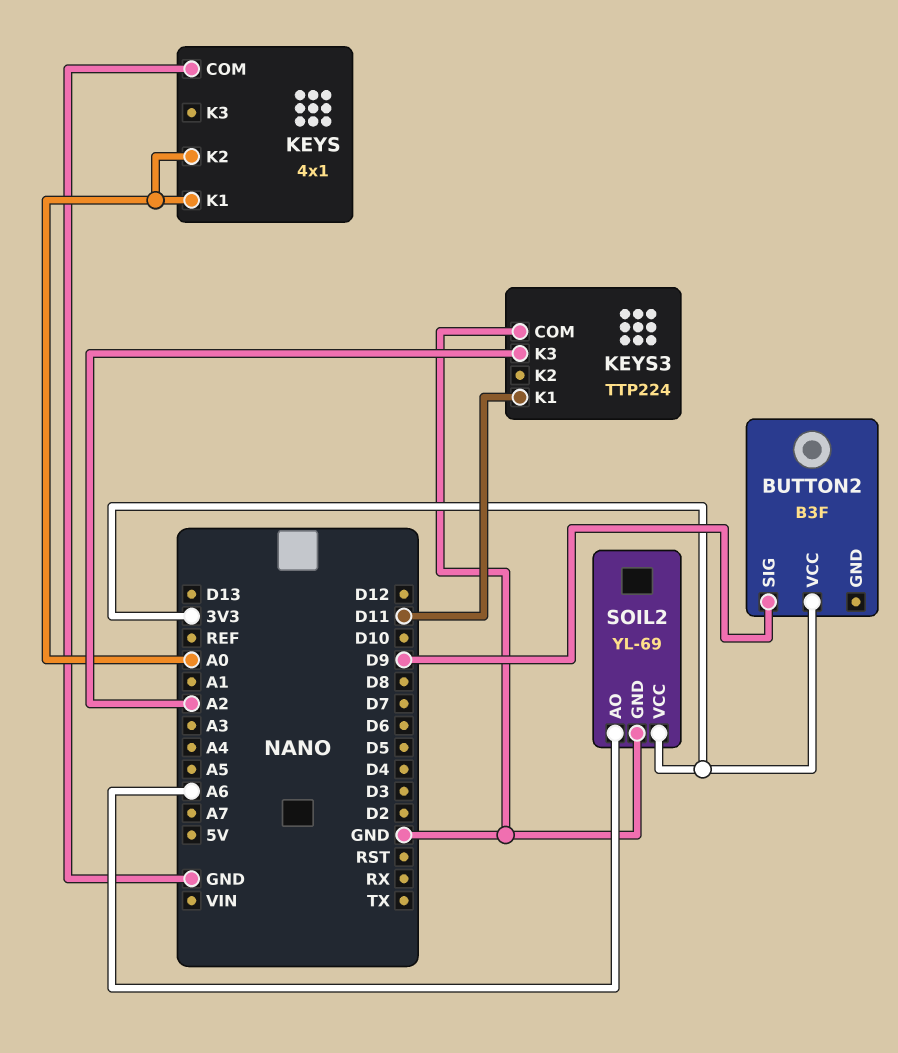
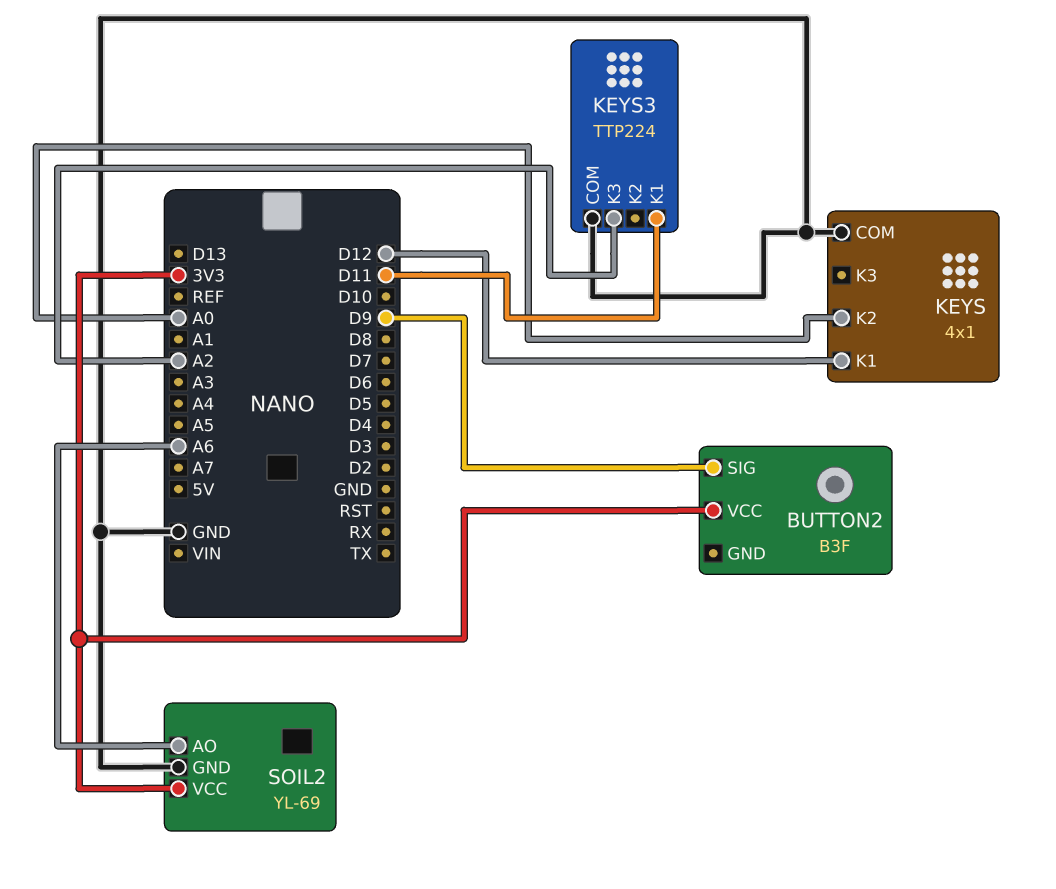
KEYS pin K1: A0 -> D12

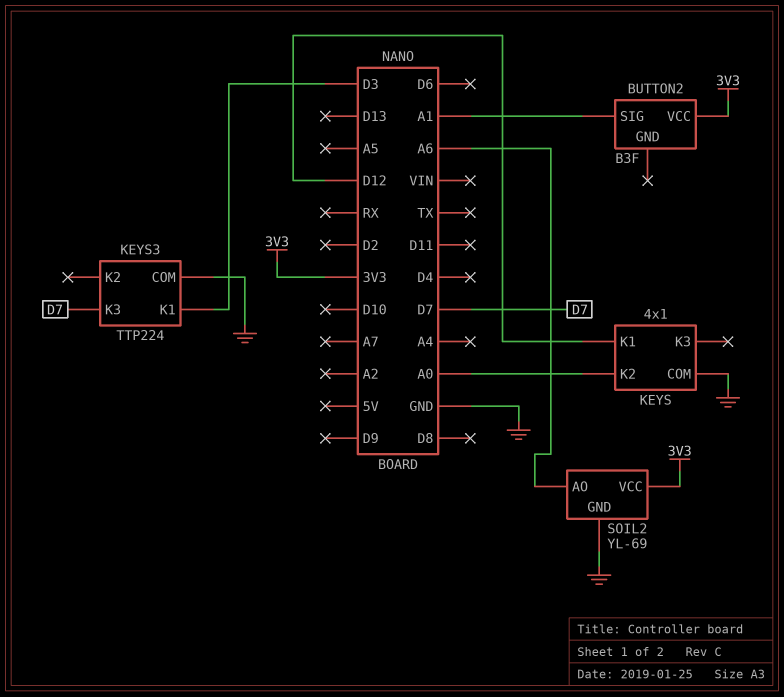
BUTTON2 pin SIG: D9 -> A1
KEYS3 pin K1: D11 -> D3
KEYS3 pin K3: A2 -> D7

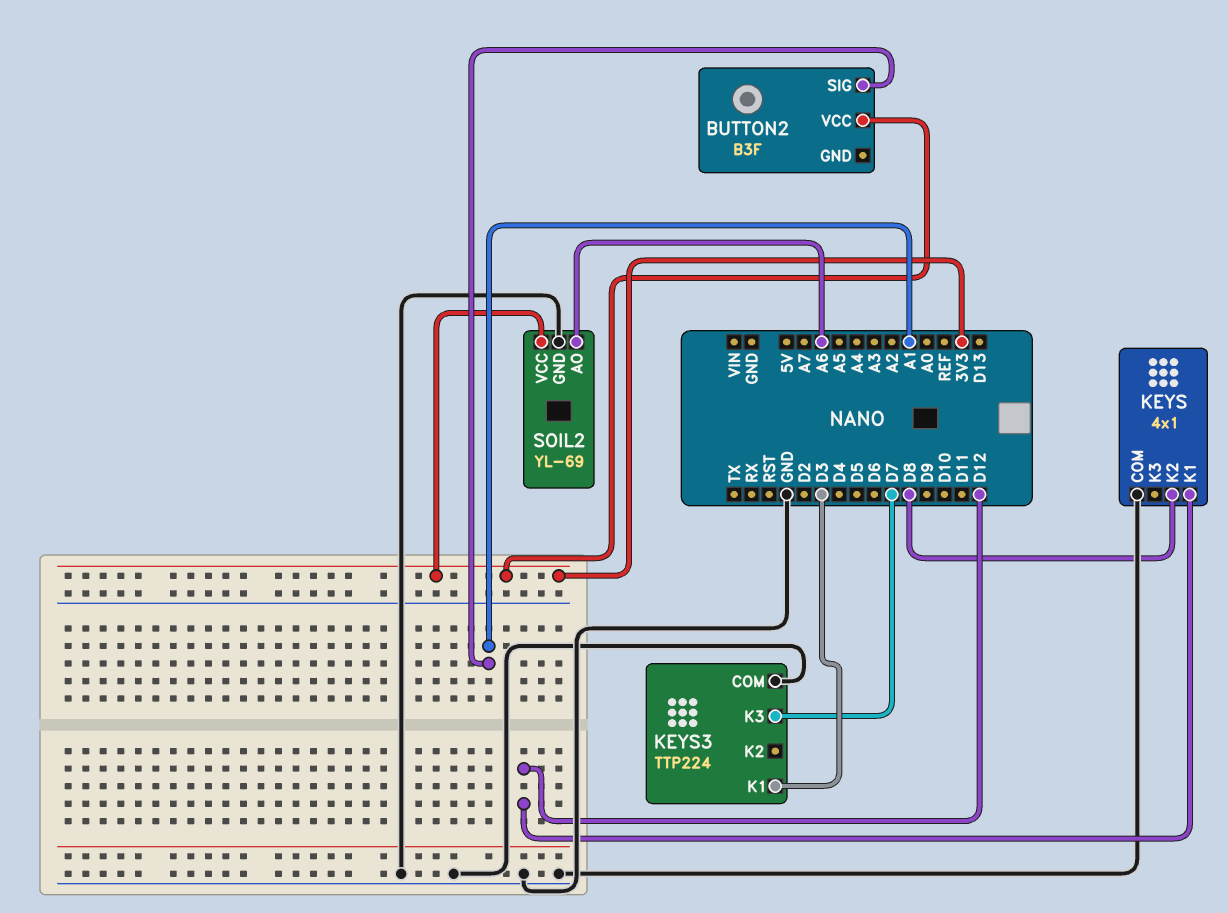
KEYS pin K2: A0 -> D8

